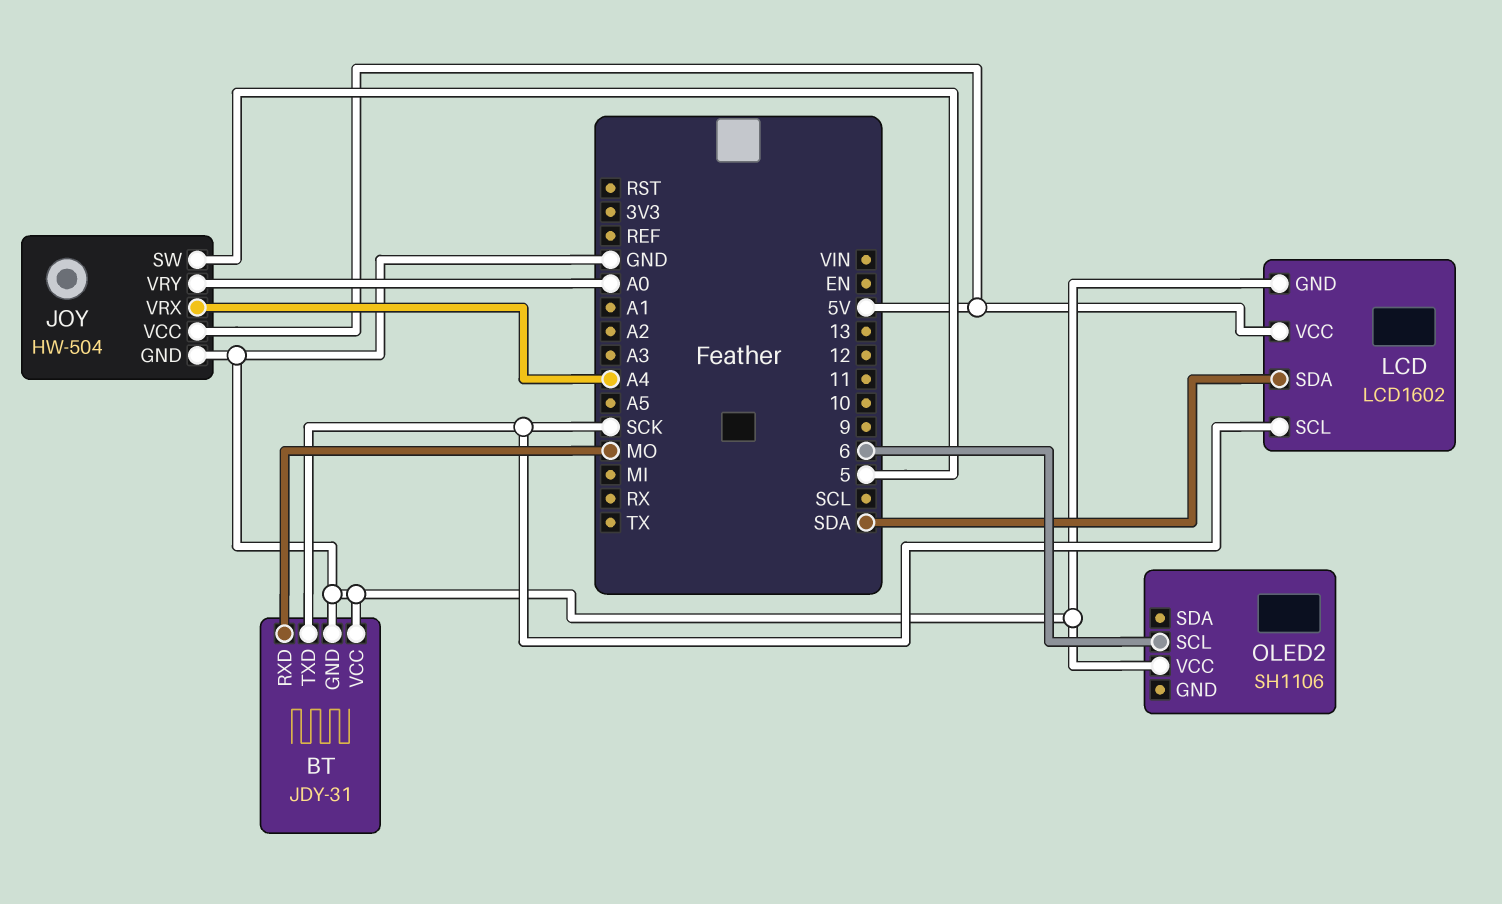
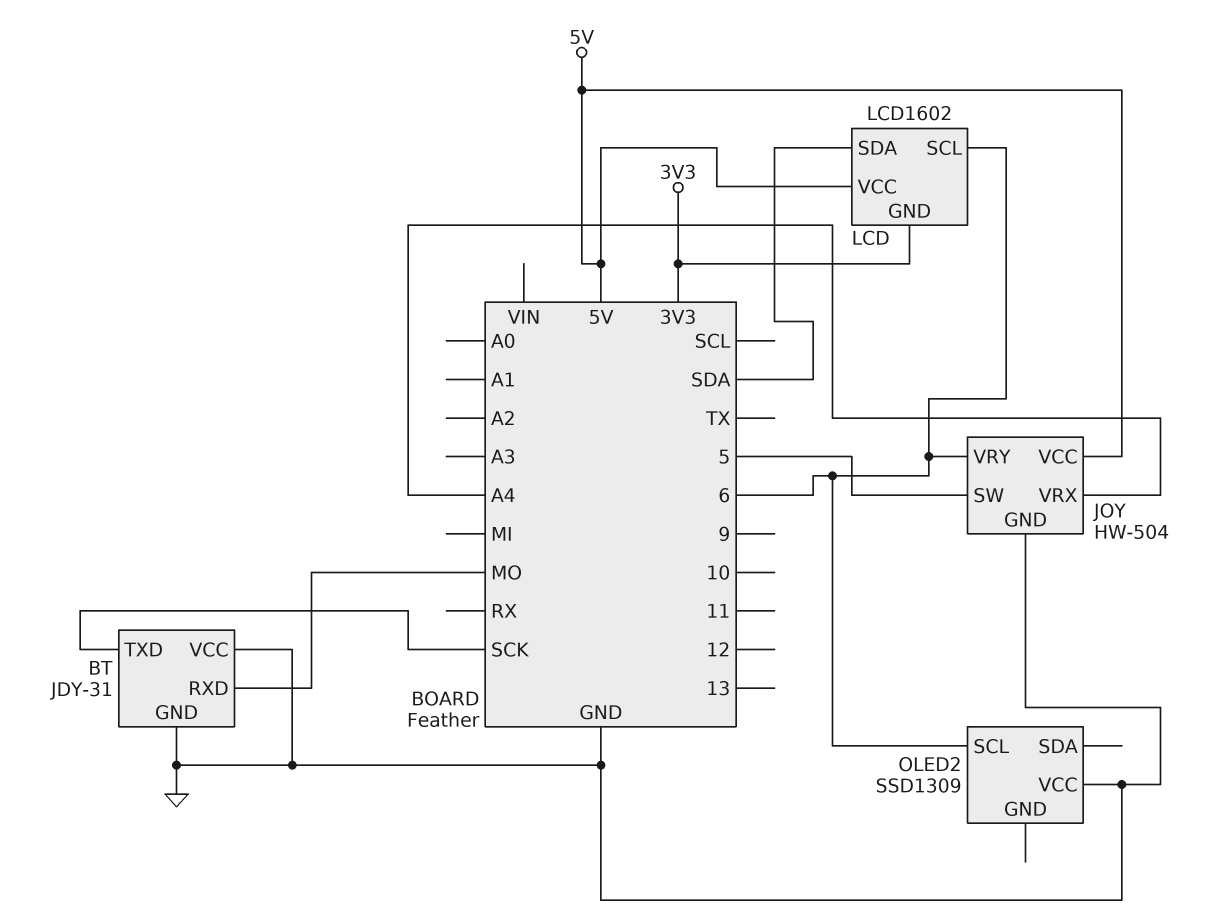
JOY pin VRY: A0 -> 6
LCD pin GND: GND -> 3V3
LCD pin SCL: SCK -> 6
OLED2: SH1106 -> SSD1309

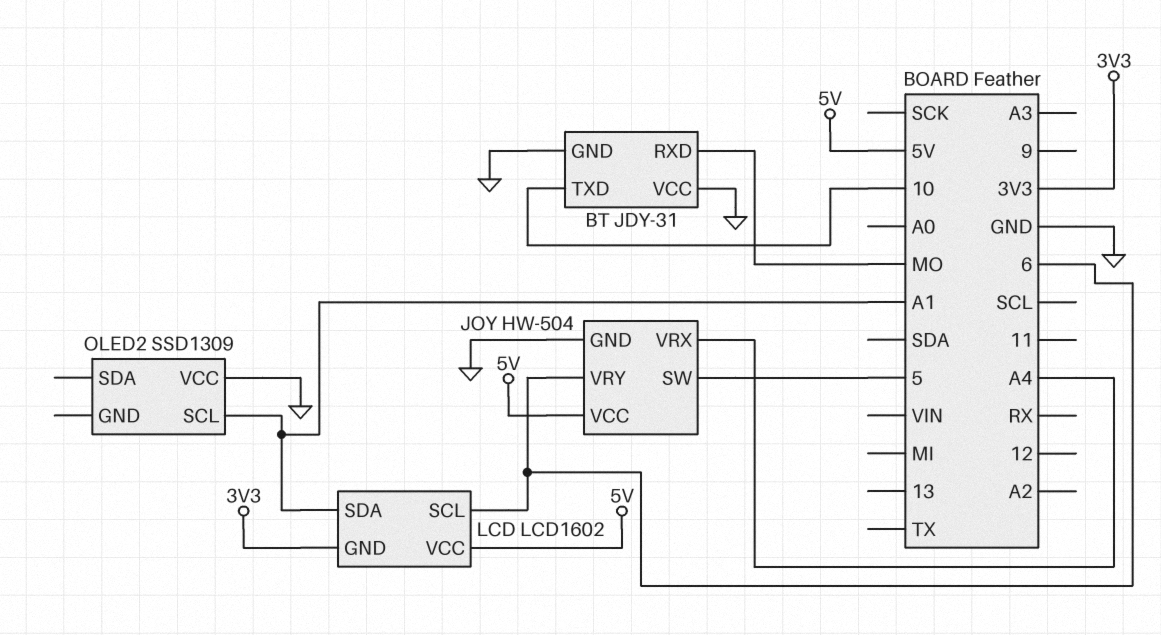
BT pin TXD: SCK -> 10
LCD pin SDA: SDA -> A1
OLED2 pin SCL: 6 -> A1

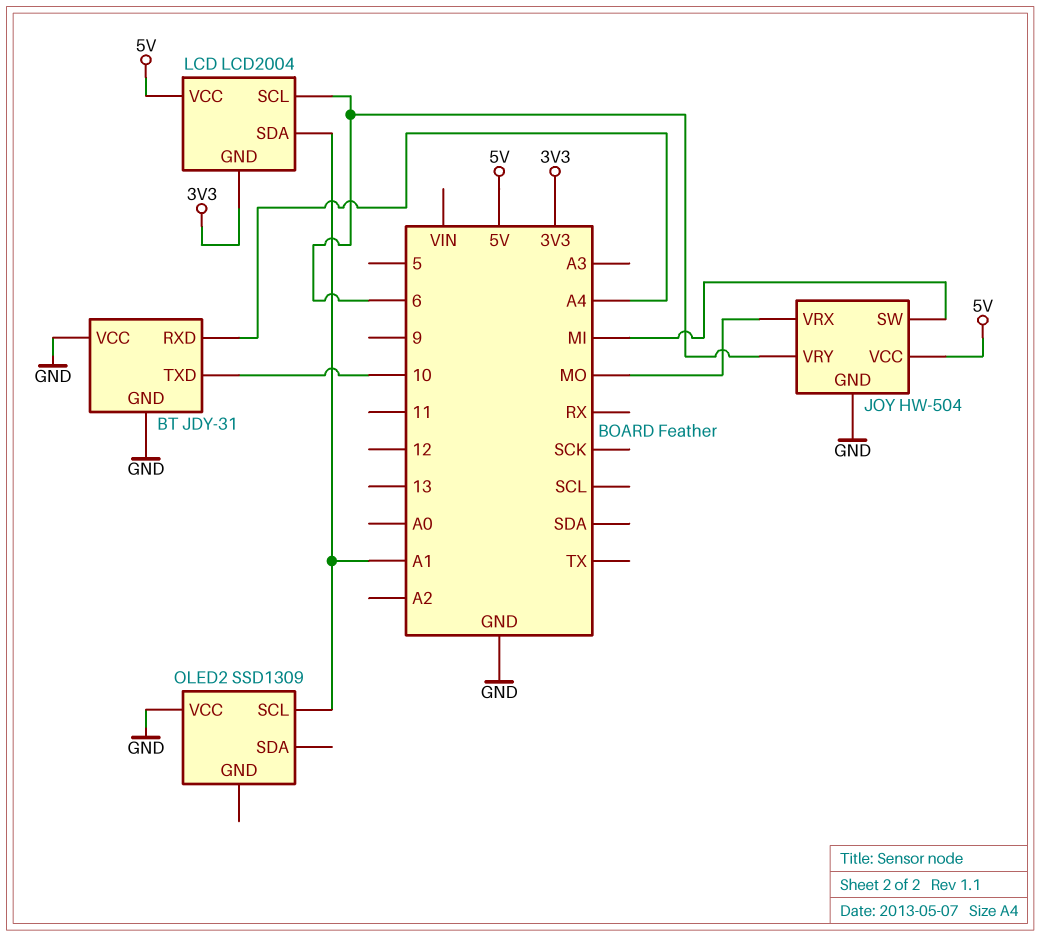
BT pin RXD: MO -> A4
JOY pin SW: 5 -> MI
JOY pin VRX: A4 -> MO
LCD: LCD1602 -> LCD2004

